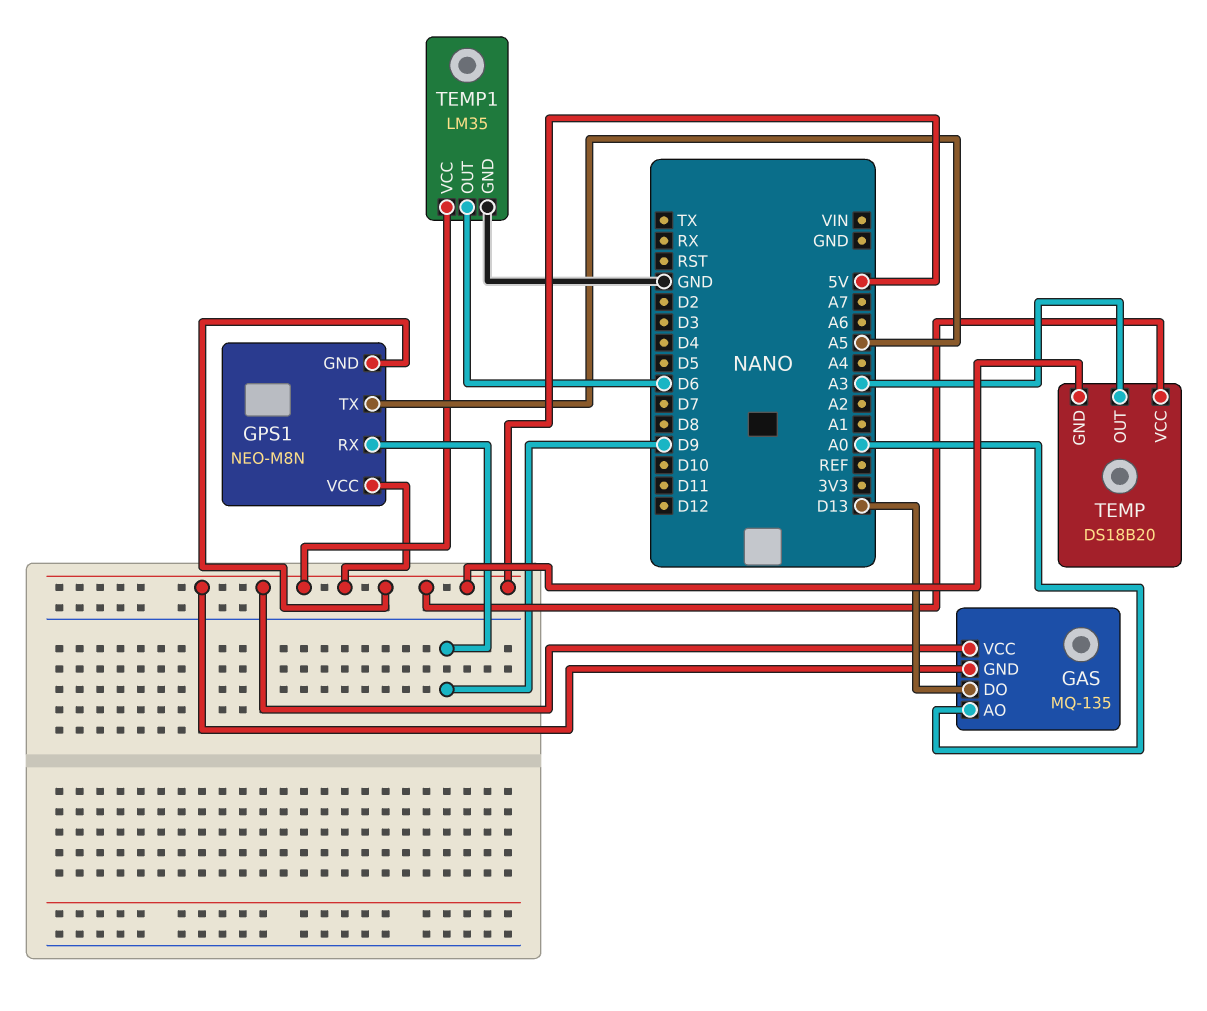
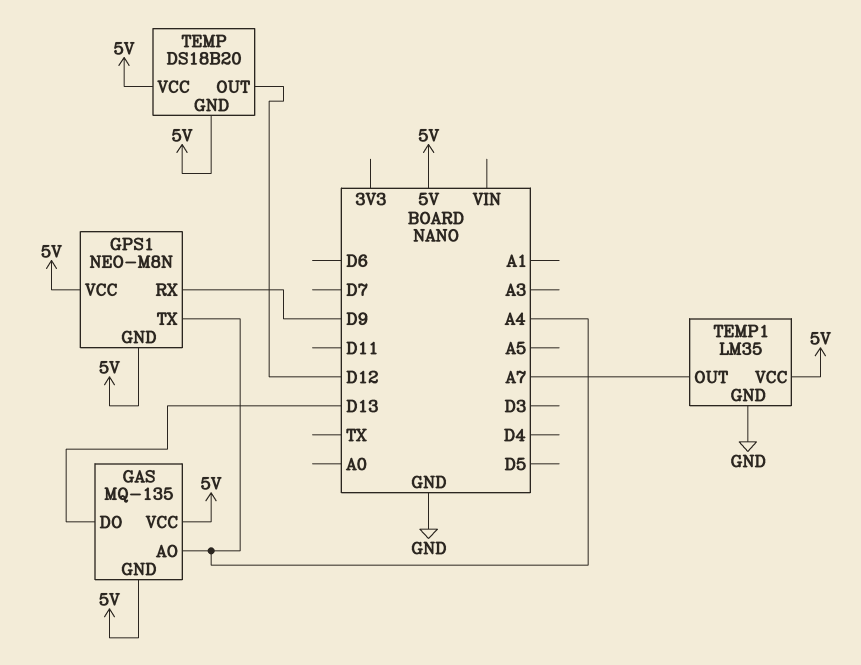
GAS pin AO: A0 -> A4
GPS1 pin TX: A5 -> A4
TEMP pin OUT: A3 -> D12
TEMP1 pin OUT: D6 -> A7

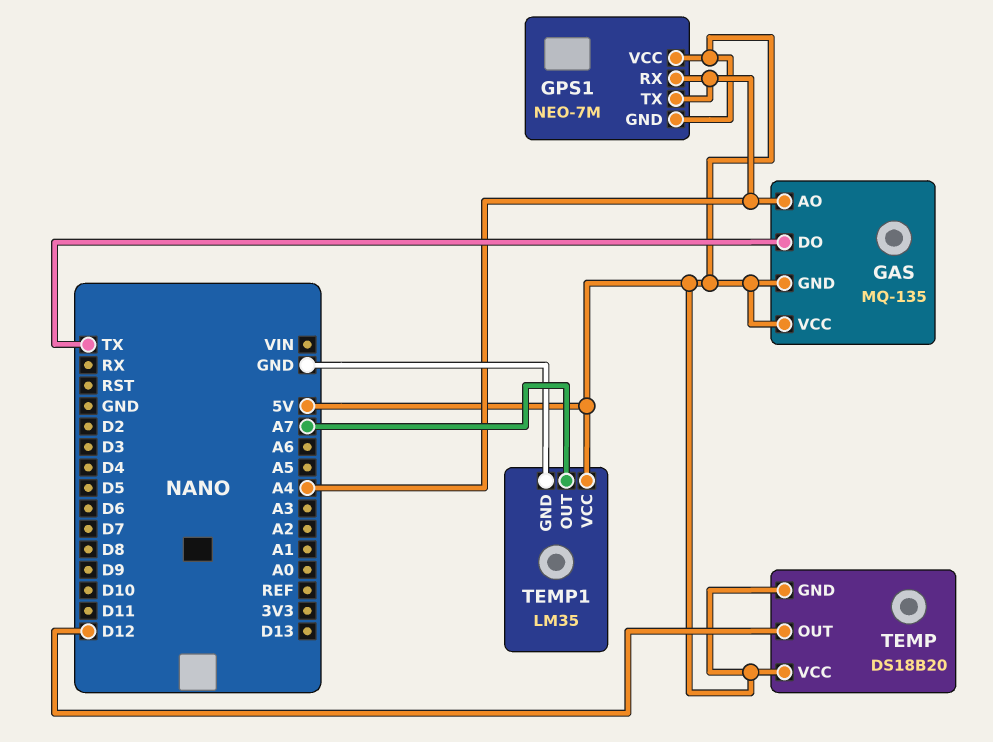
GAS pin DO: D13 -> TX
GPS1: NEO-M8N -> NEO-7M
GPS1 pin RX: D9 -> A4

